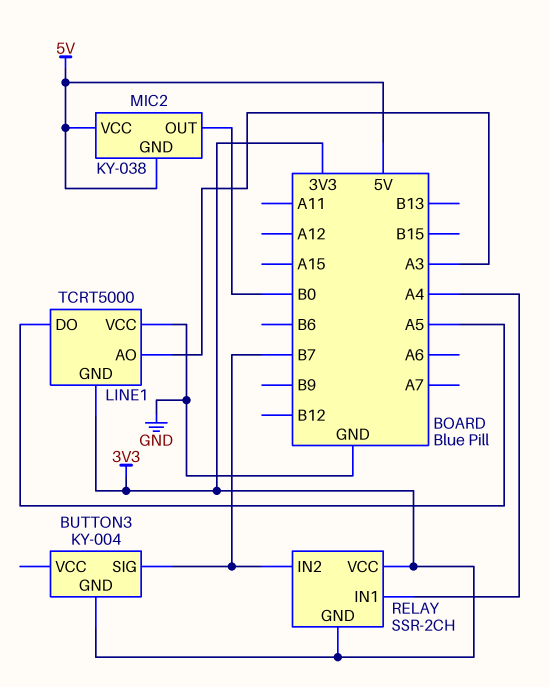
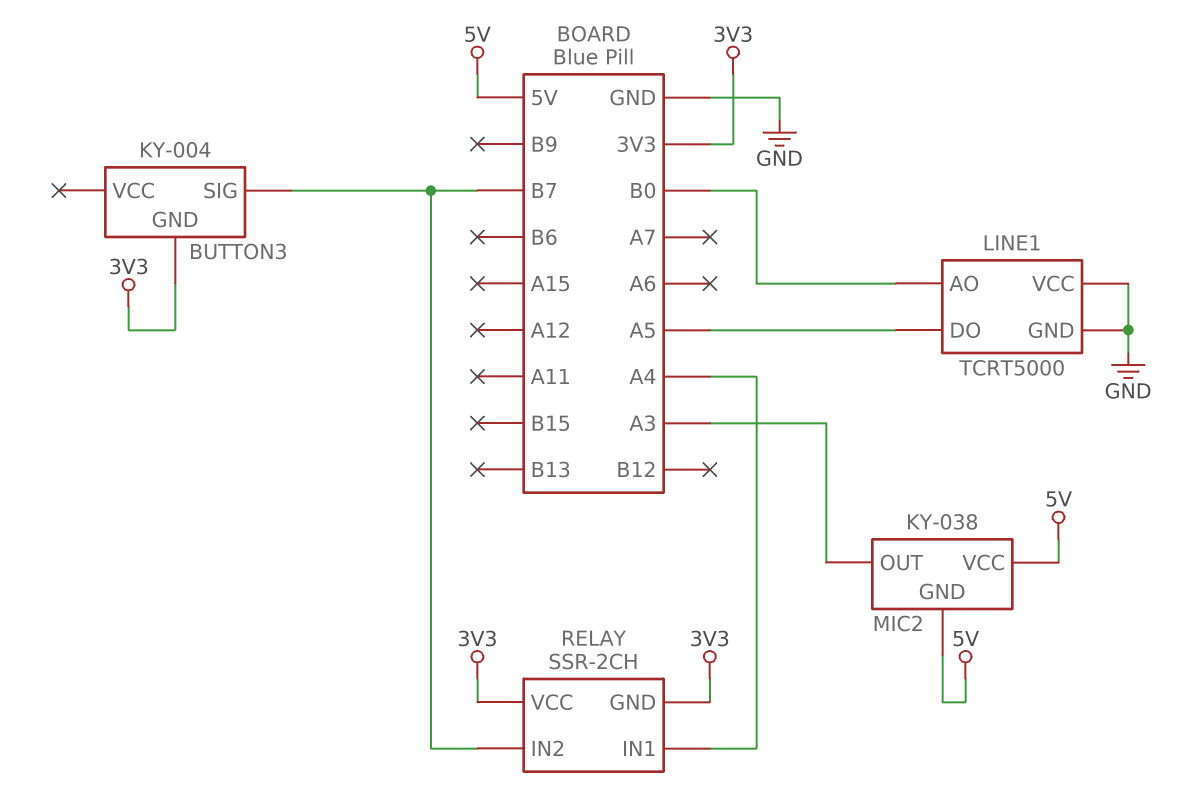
LINE1 pin AO: A3 -> B0
LINE1 pin GND: 3V3 -> GND
MIC2 pin OUT: B0 -> A3

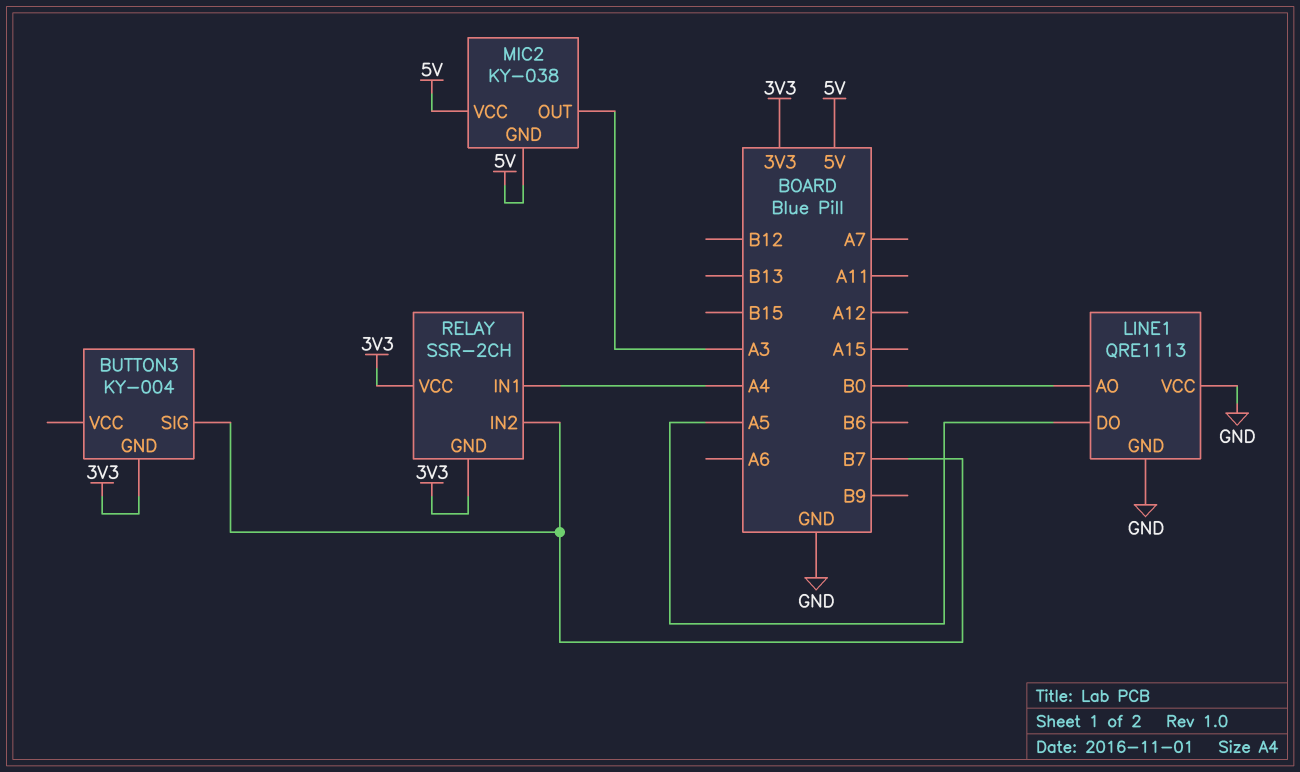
LINE1: TCRT5000 -> QRE1113

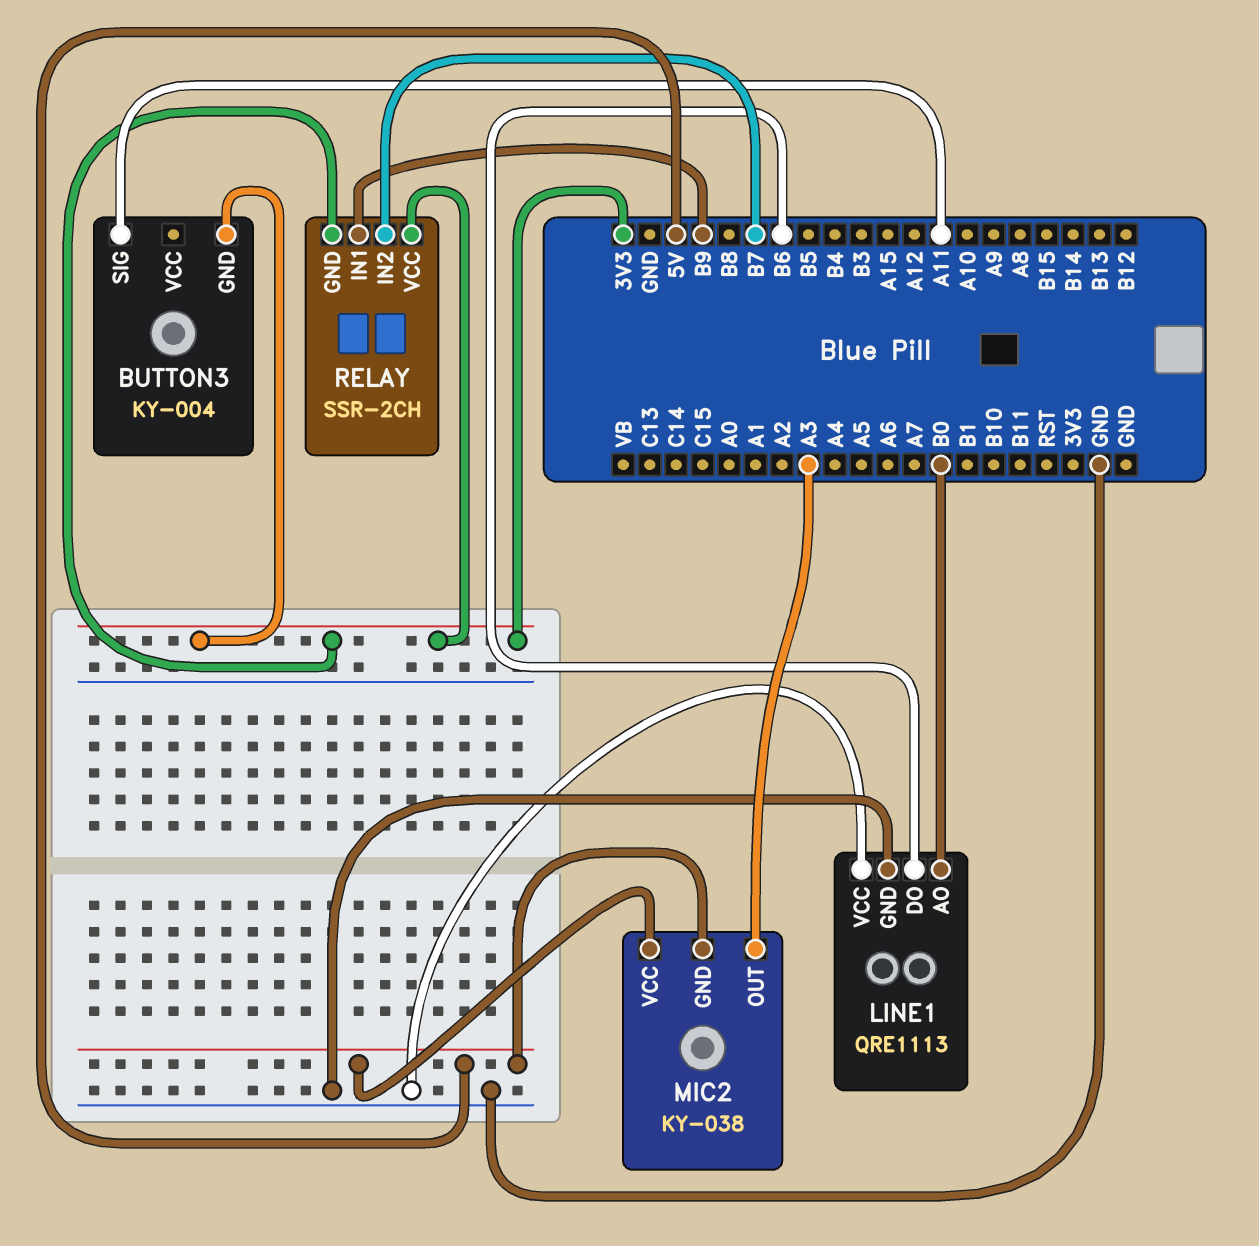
BUTTON3 pin SIG: B7 -> A11
LINE1 pin DO: A5 -> B6
RELAY pin IN1: A4 -> B9

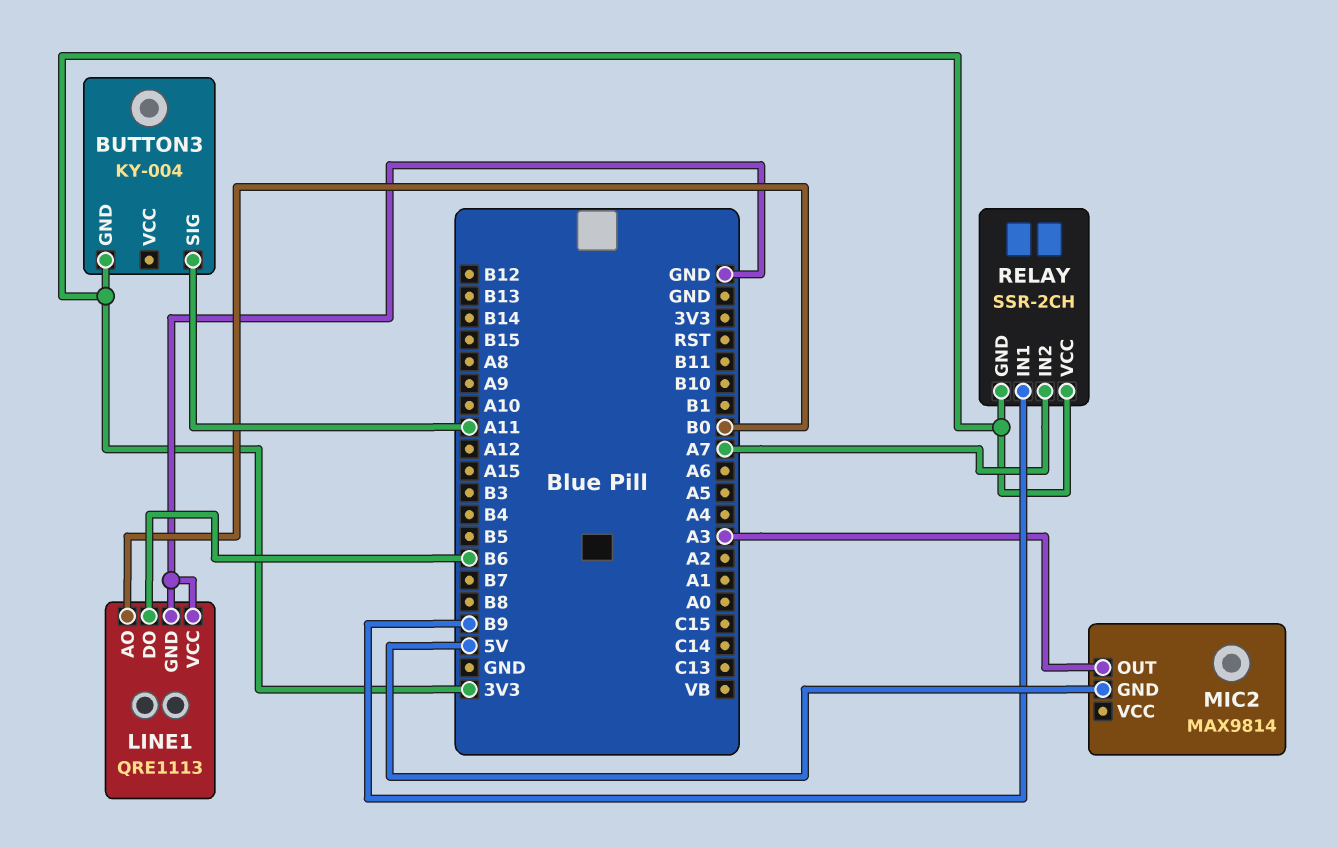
MIC2: KY-038 -> MAX9814
MIC2 pin VCC: 5V -> none
RELAY pin IN2: B7 -> A7

